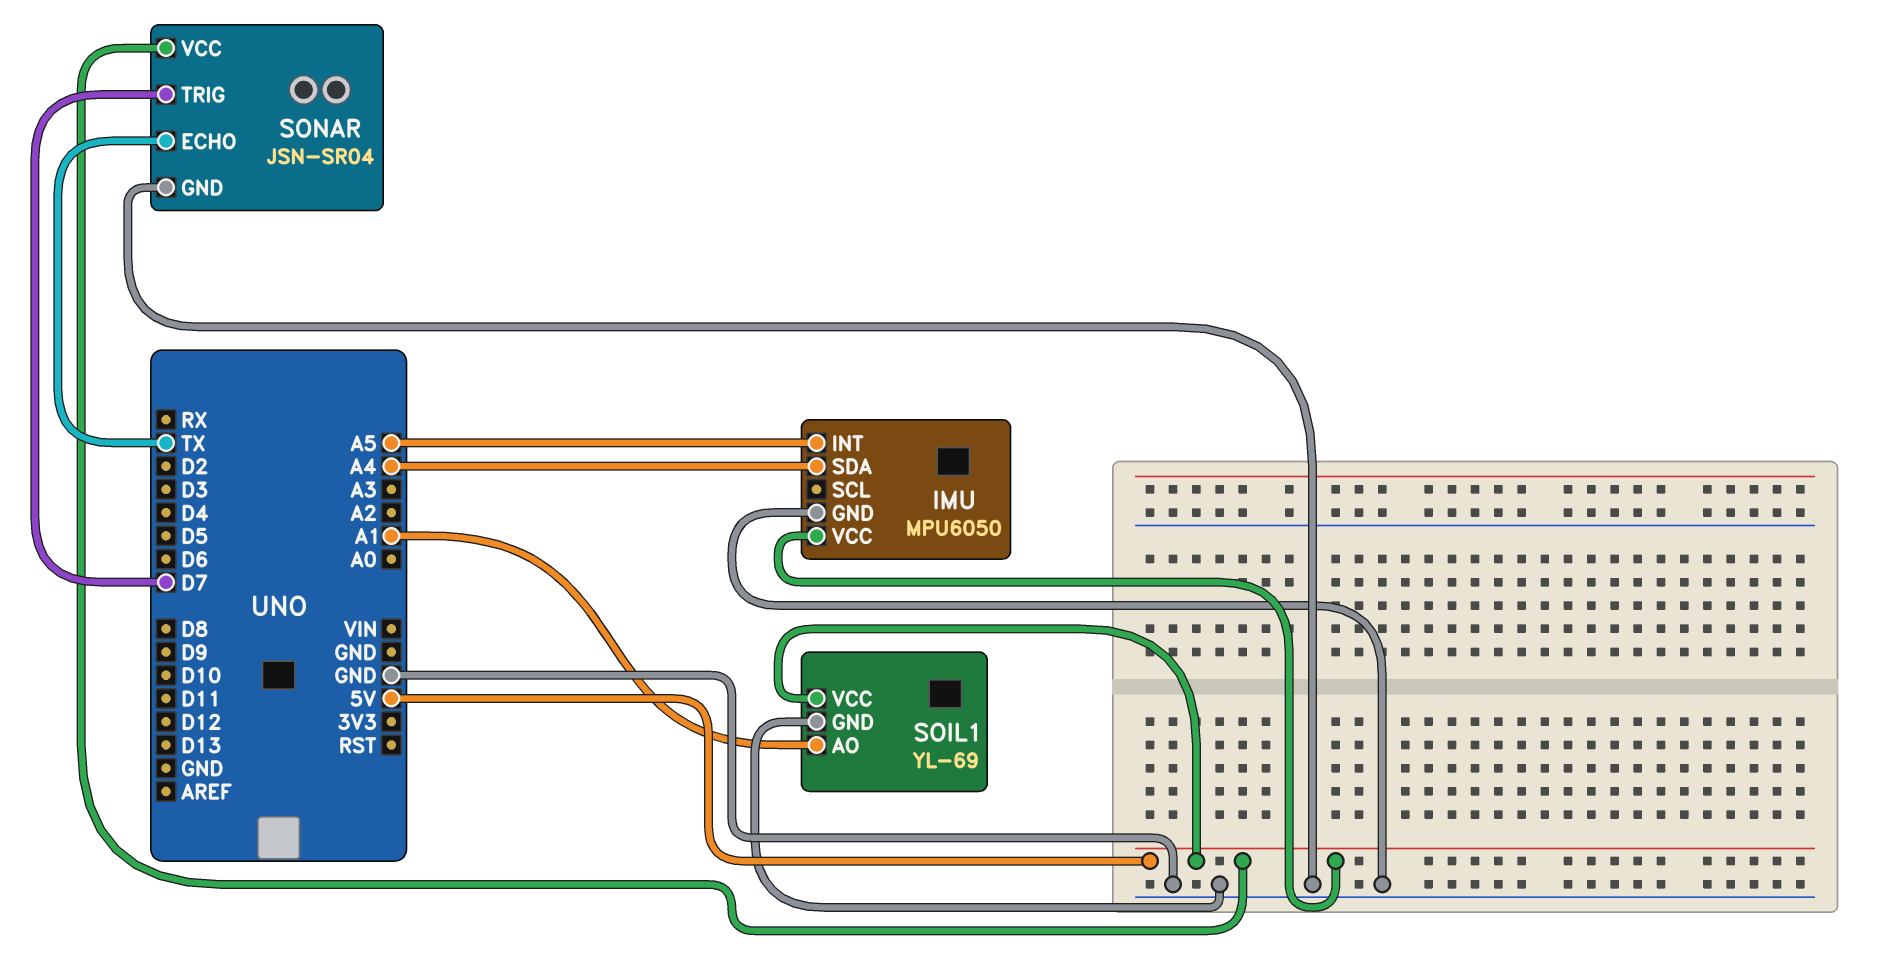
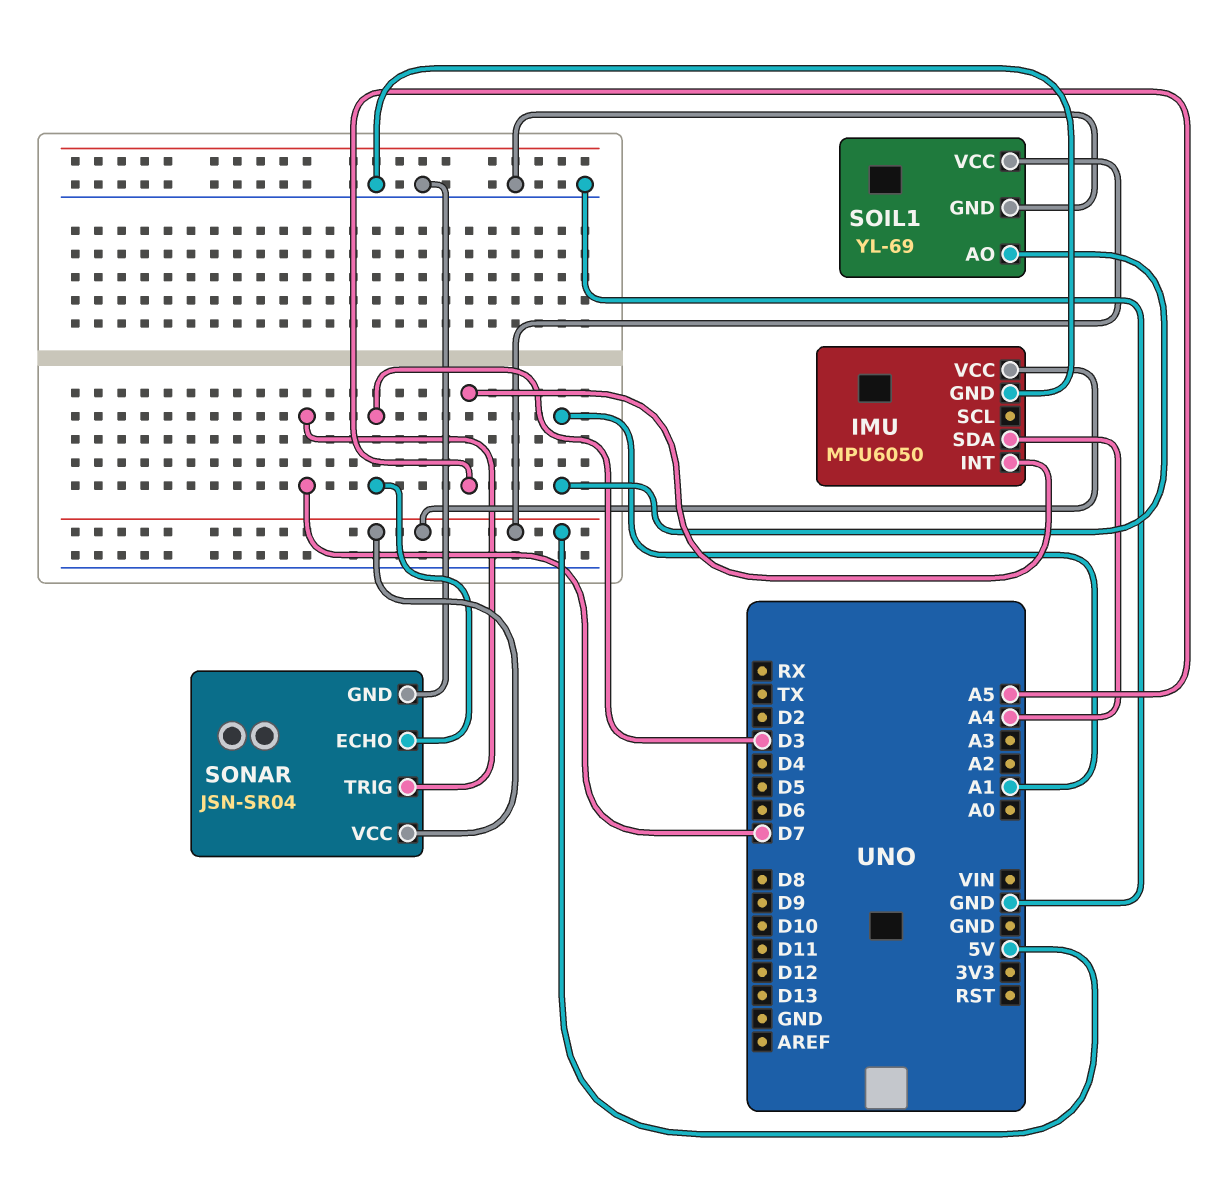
SONAR pin ECHO: TX -> D3

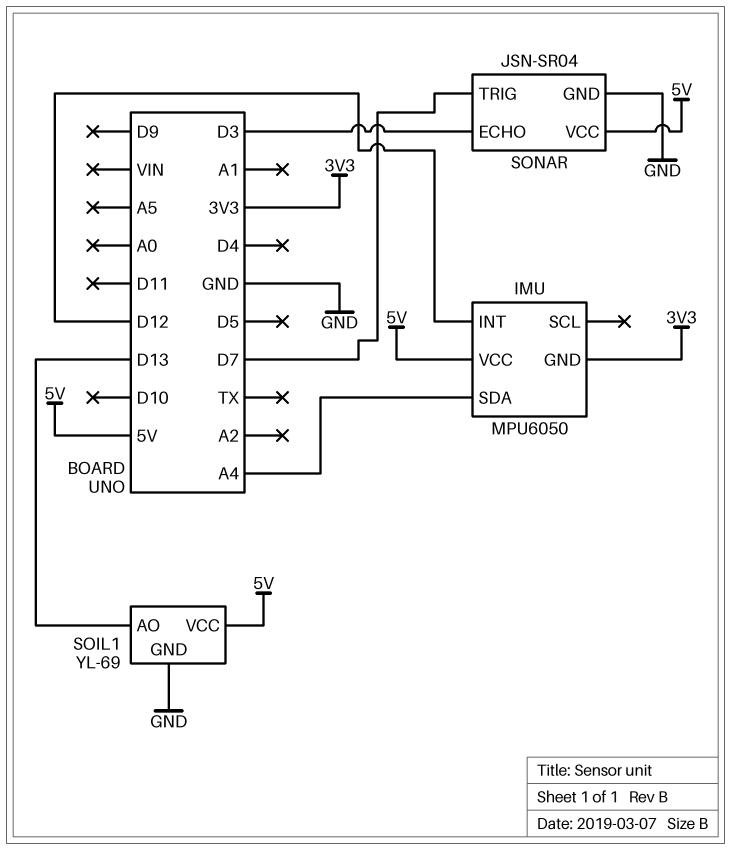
IMU pin GND: GND -> 3V3
IMU pin INT: A5 -> D12
SOIL1 pin AO: A1 -> D13

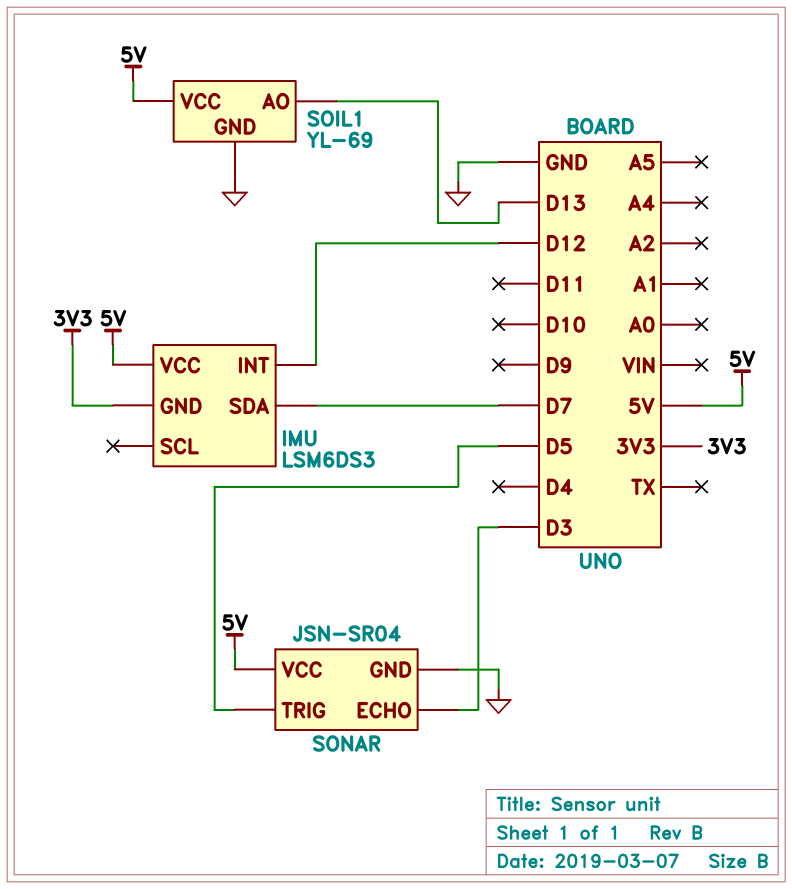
IMU: MPU6050 -> LSM6DS3
IMU pin SDA: A4 -> D7
SONAR pin TRIG: D7 -> D5

